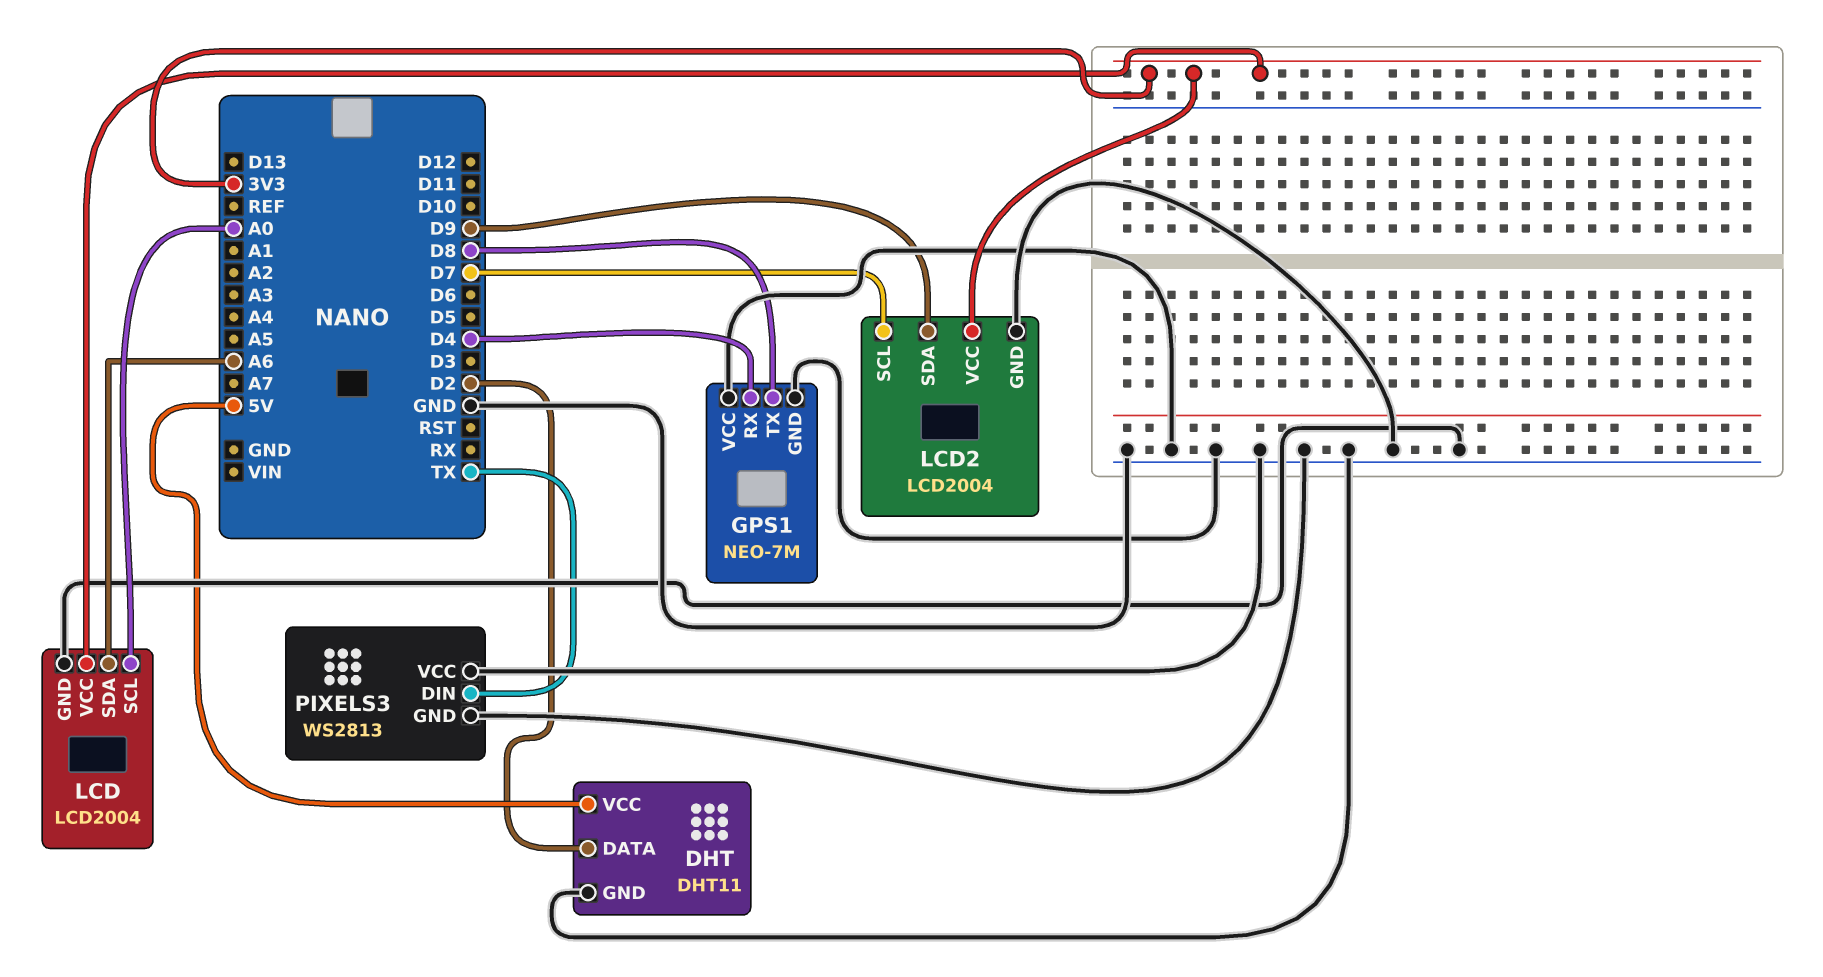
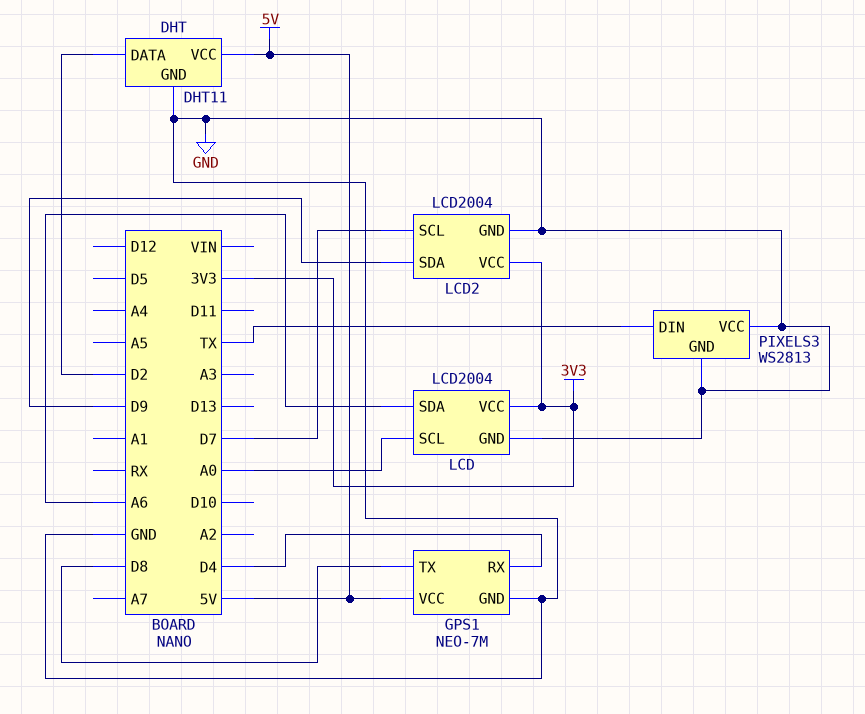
GPS1 pin VCC: GND -> 5V

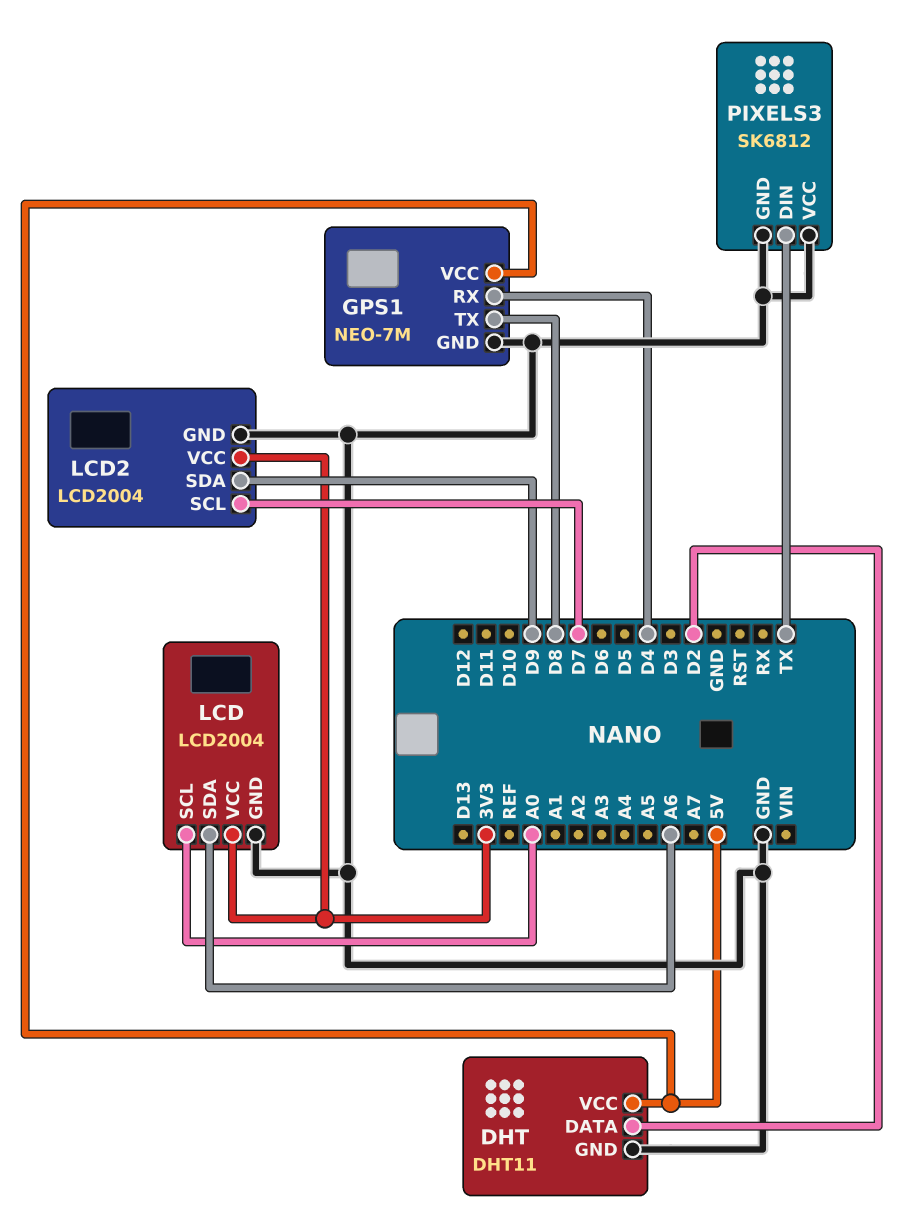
PIXELS3: WS2813 -> SK6812

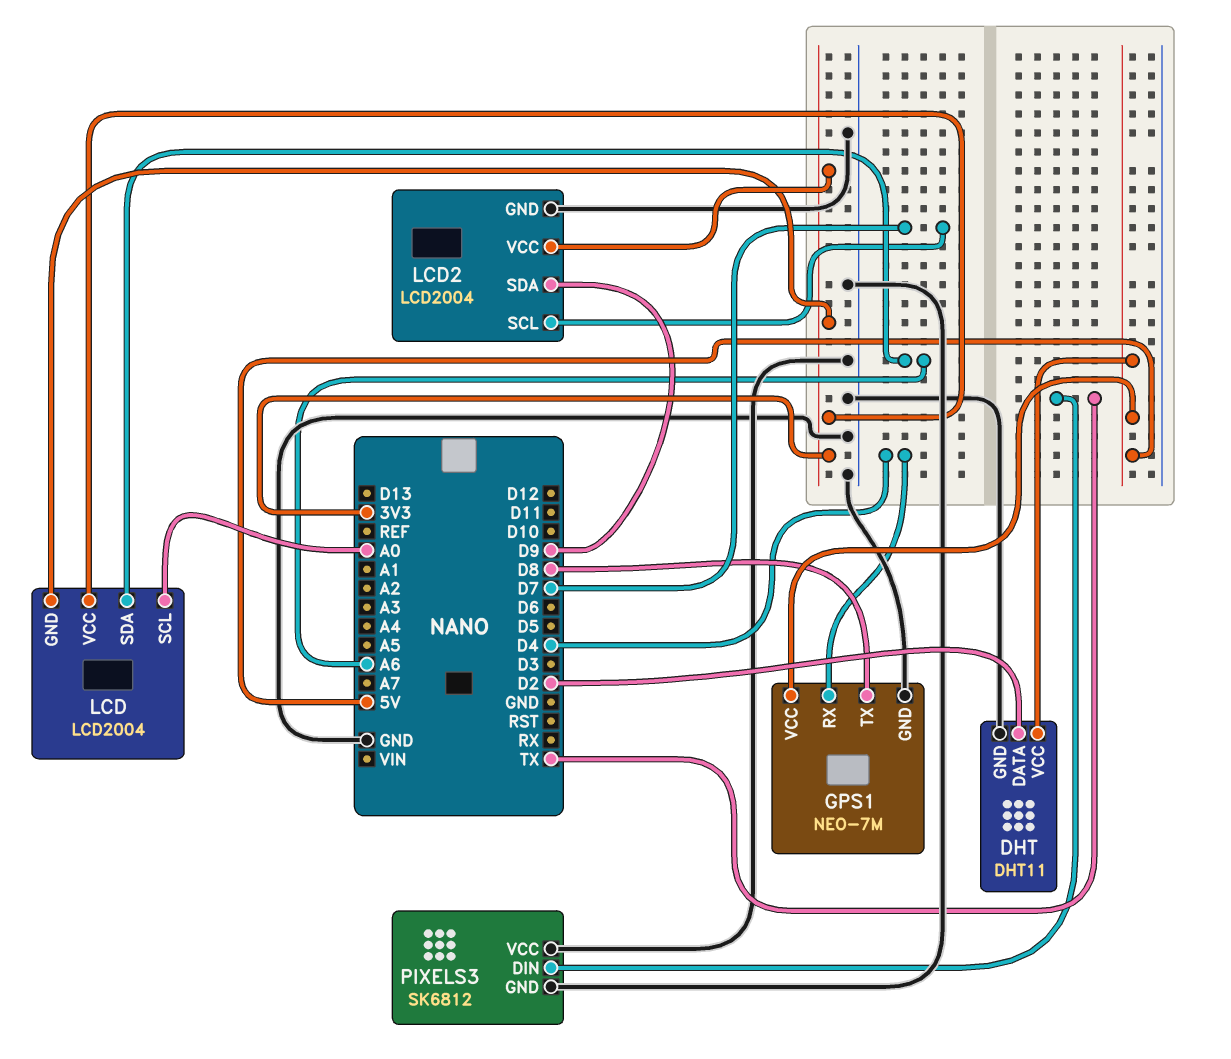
LCD pin GND: GND -> 3V3

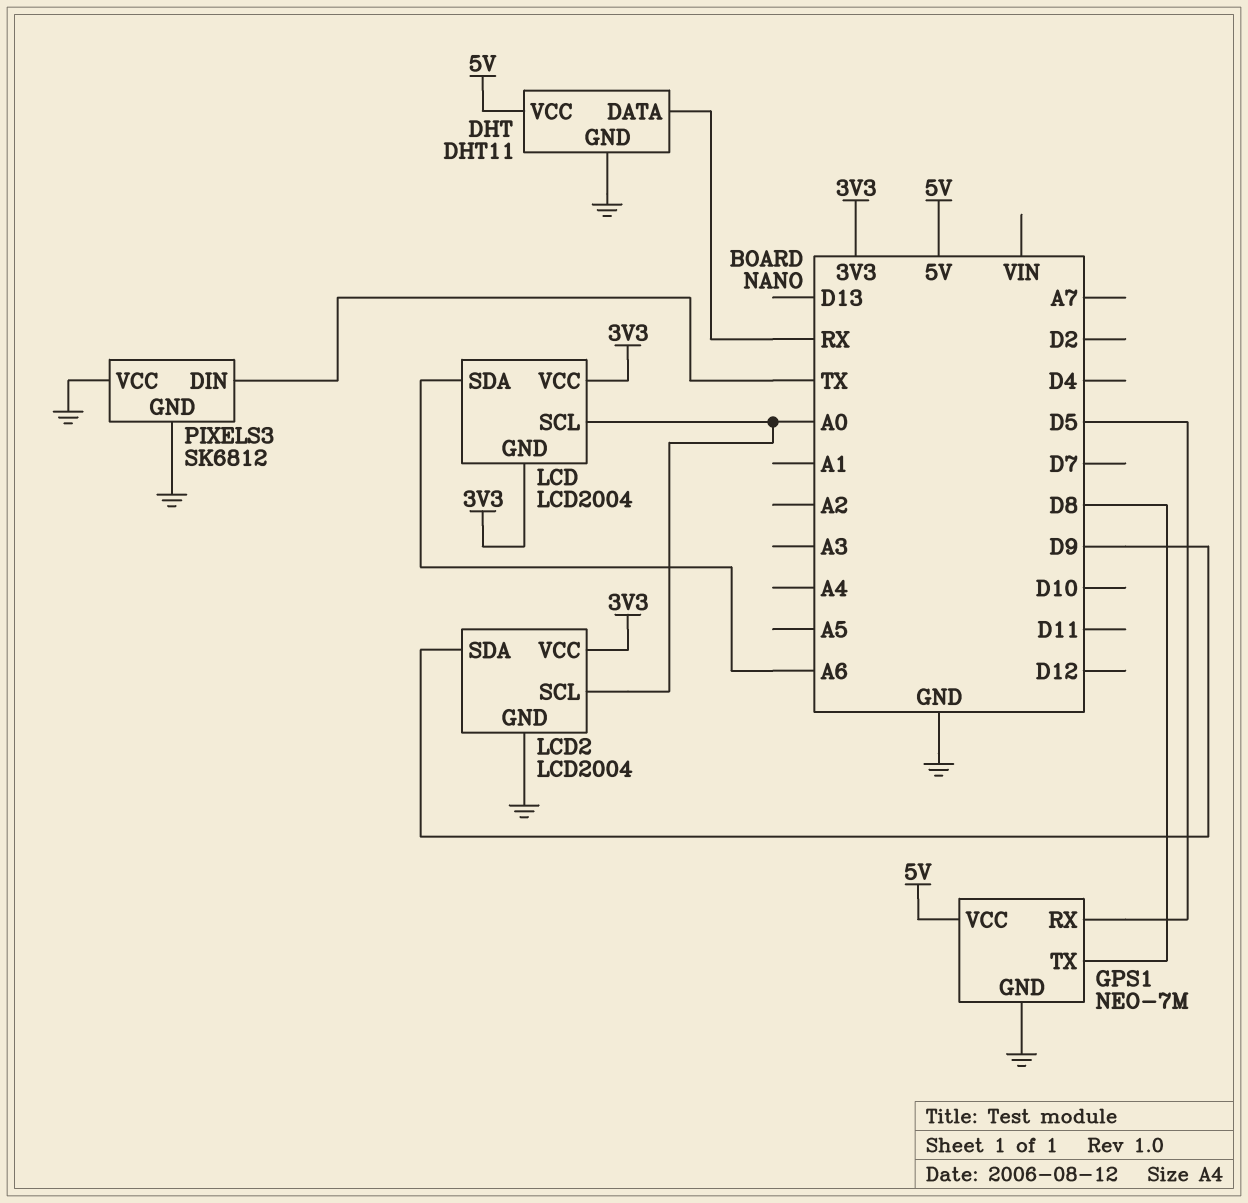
DHT pin DATA: D2 -> RX
GPS1 pin RX: D4 -> D5
LCD2 pin SCL: D7 -> A0

